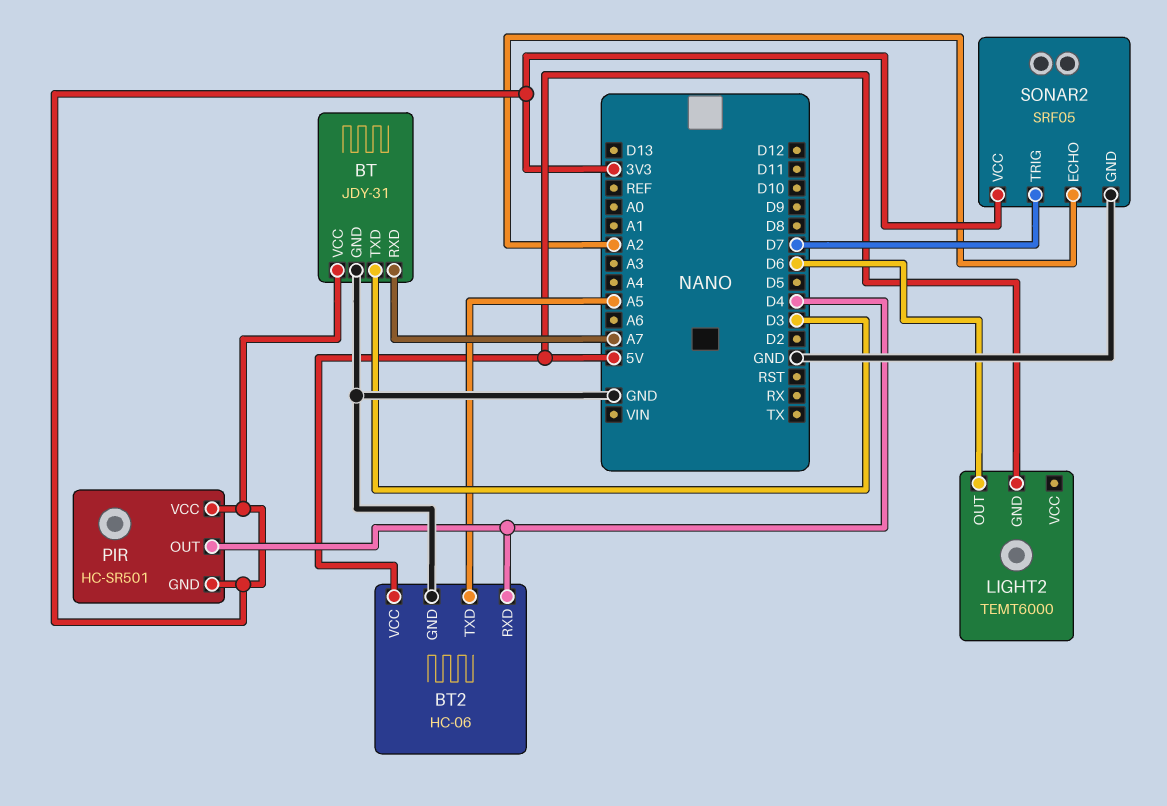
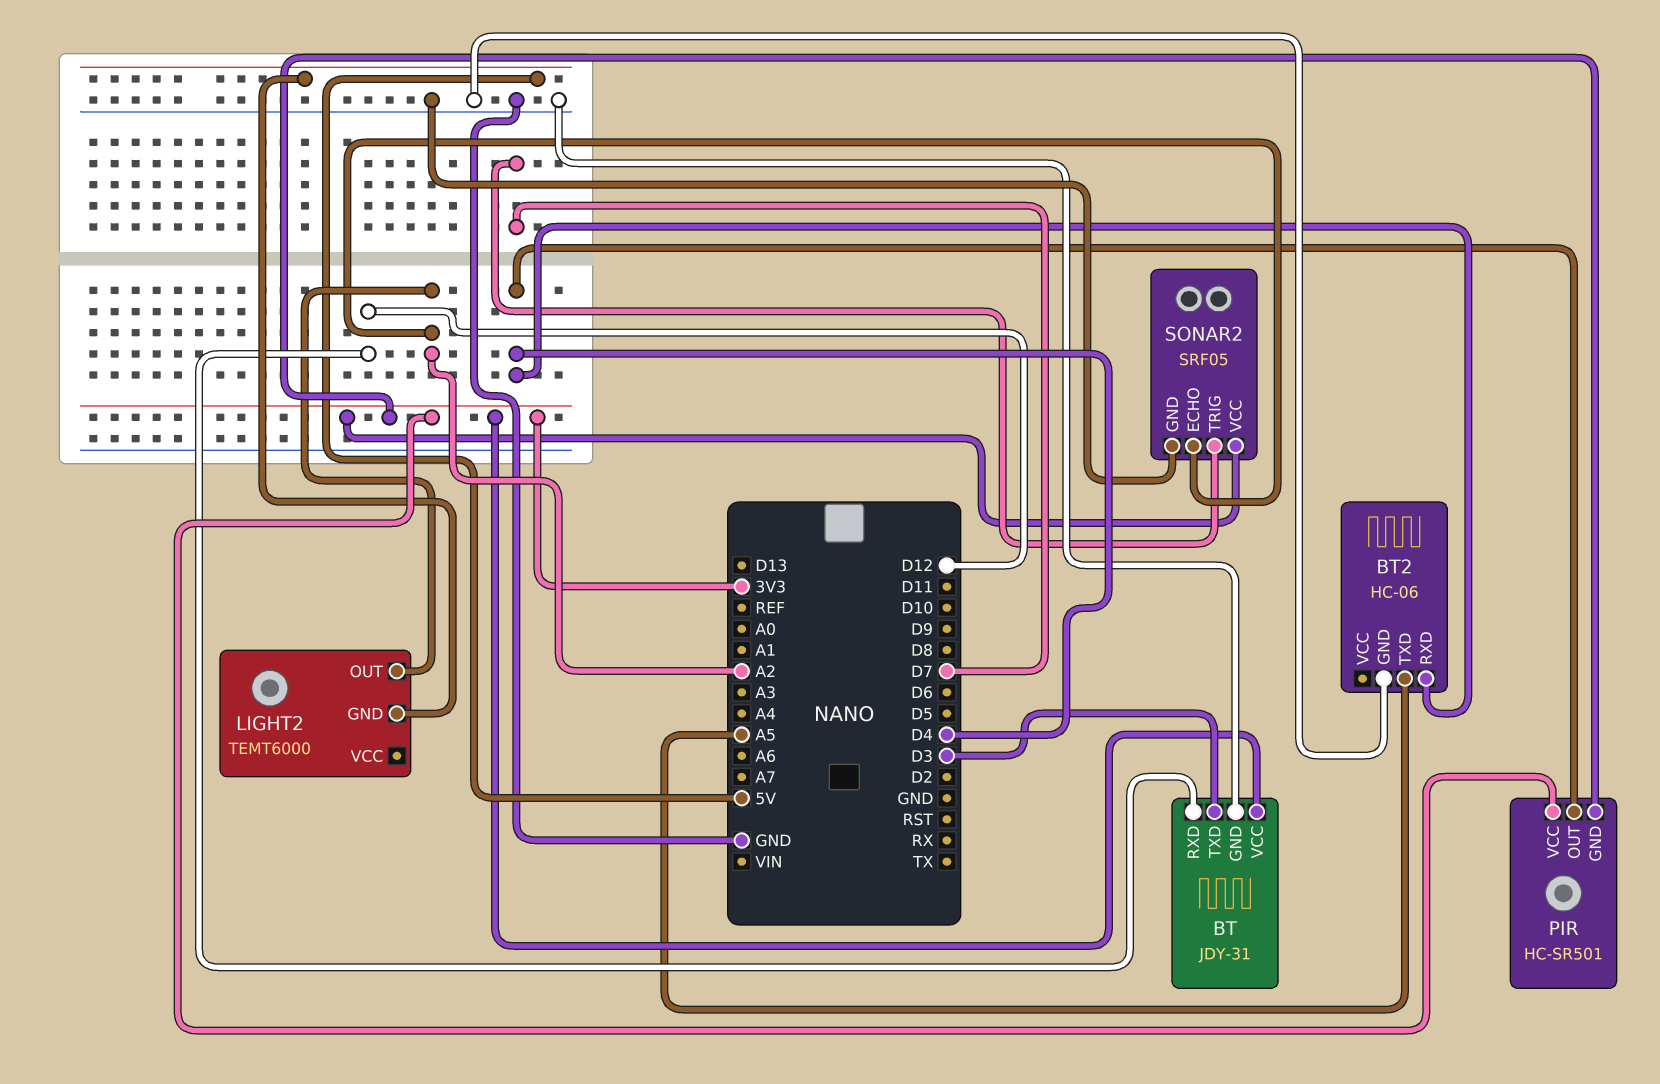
BT pin RXD: A7 -> D12
BT2 pin VCC: 5V -> none
LIGHT2 pin OUT: D6 -> A2

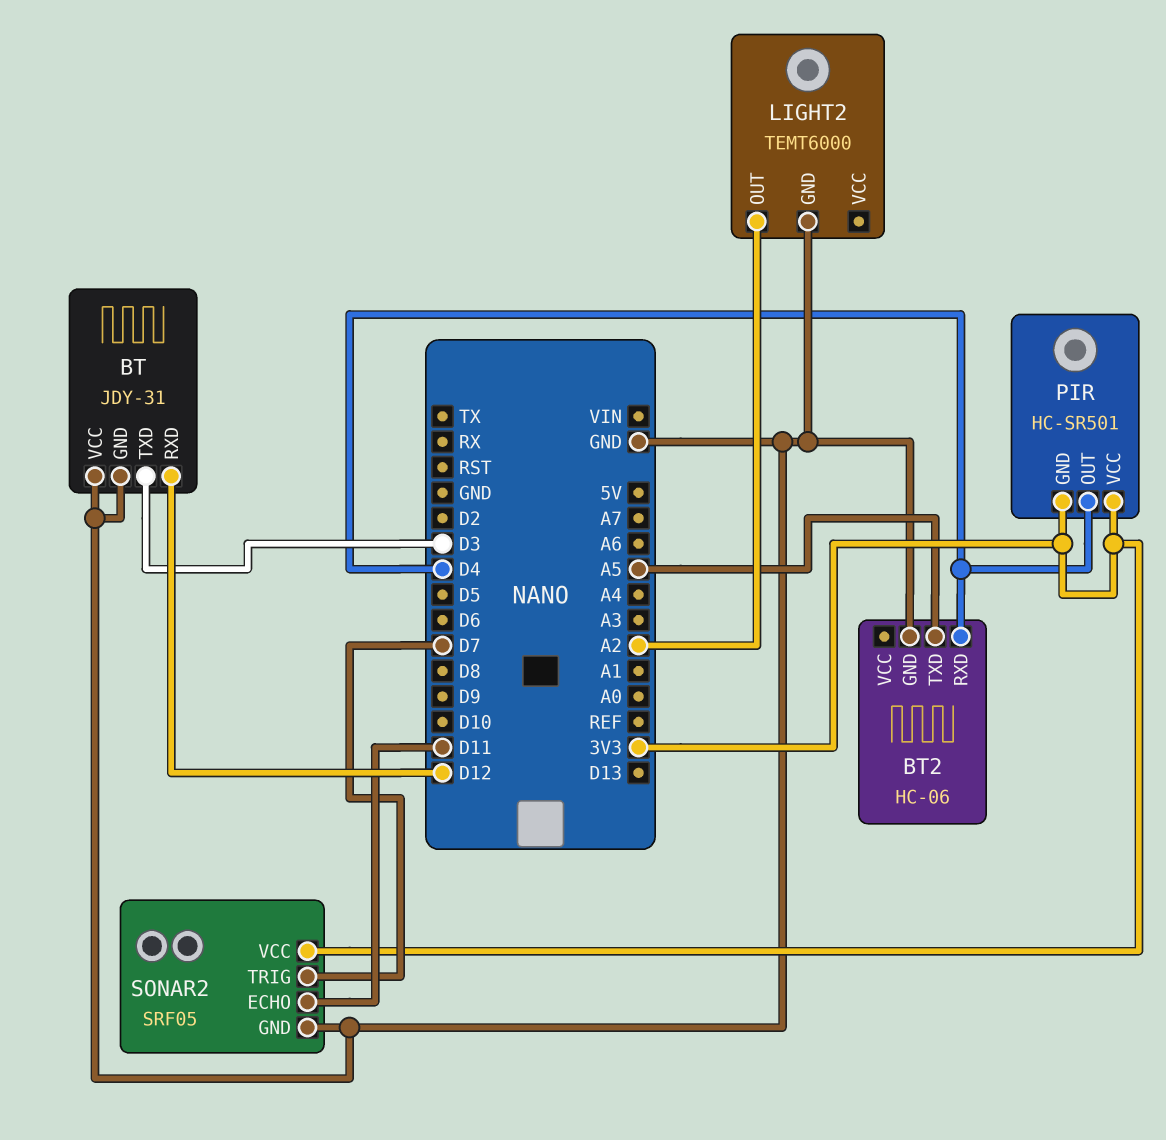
BT pin VCC: 3V3 -> GND
LIGHT2 pin GND: 5V -> GND
SONAR2 pin ECHO: A2 -> D11

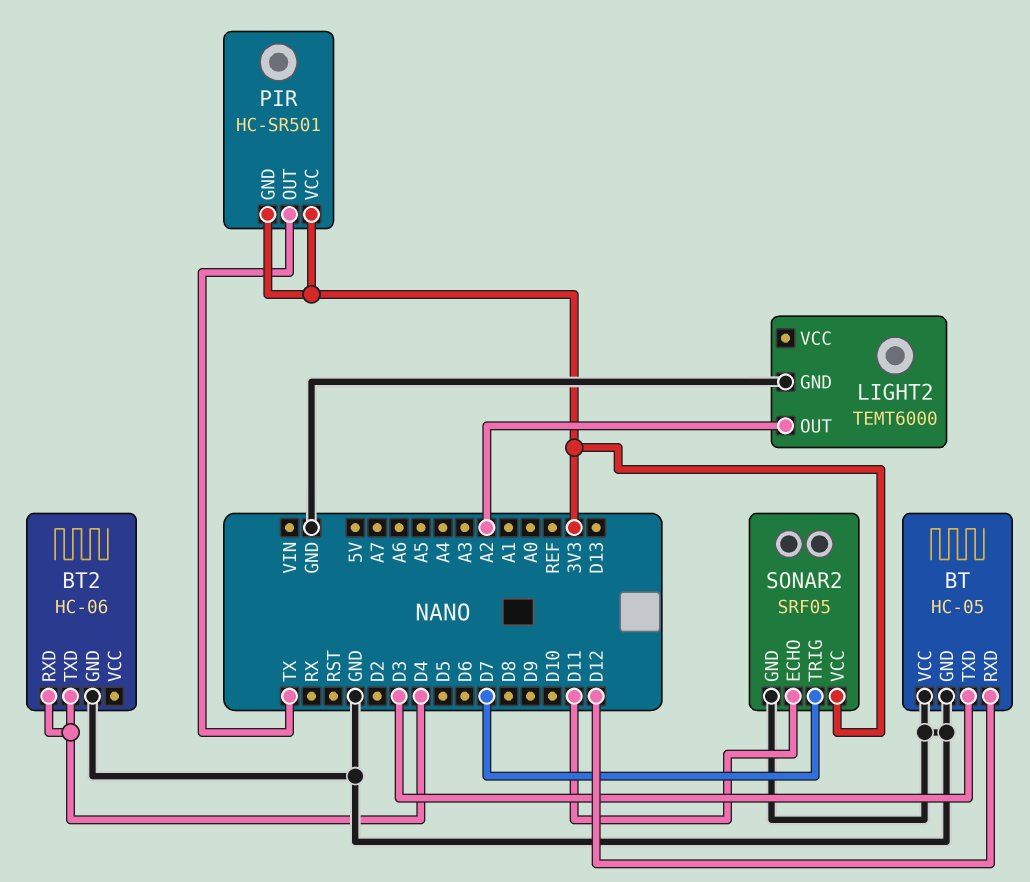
BT: JDY-31 -> HC-05
BT2 pin TXD: A5 -> D4
PIR pin OUT: D4 -> TX

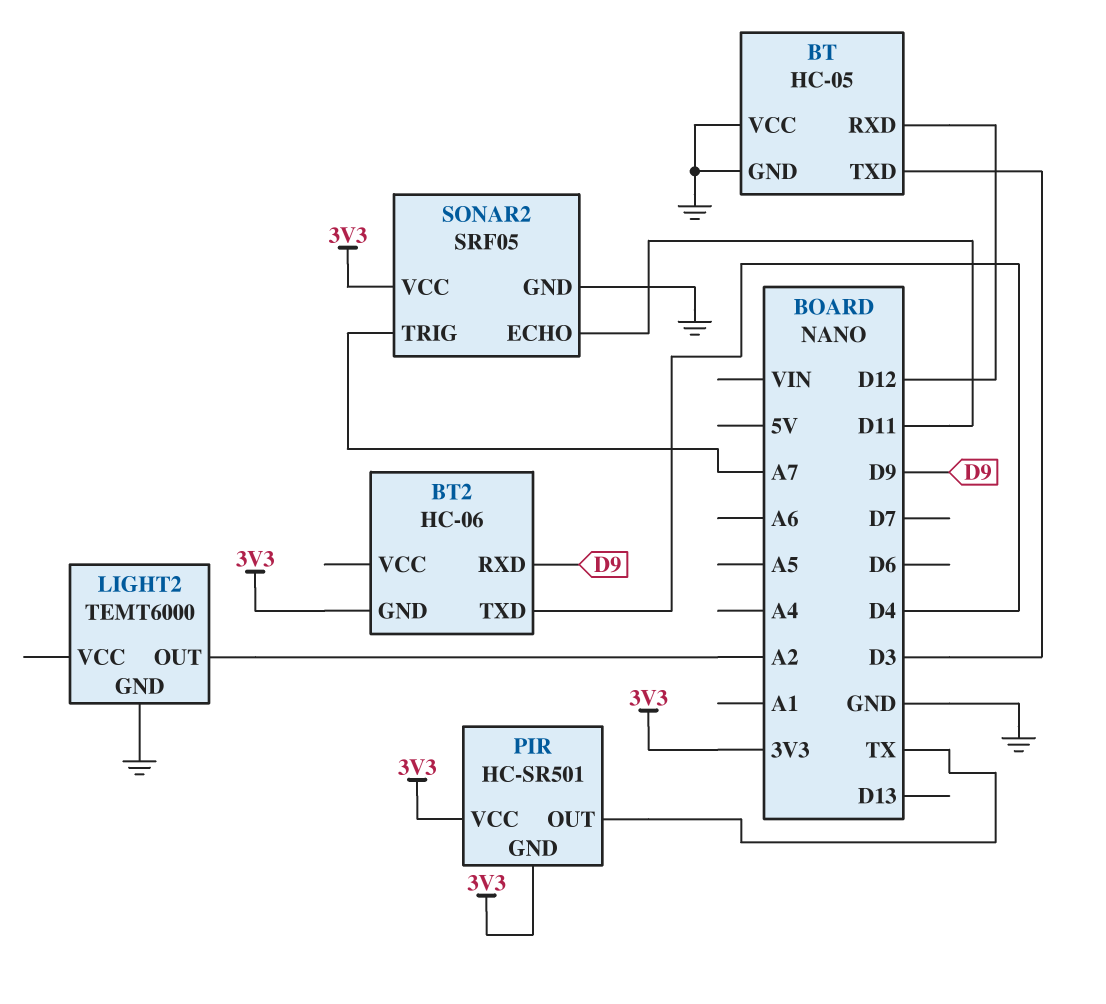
BT2 pin GND: GND -> 3V3
BT2 pin RXD: D4 -> D9
SONAR2 pin TRIG: D7 -> A7

